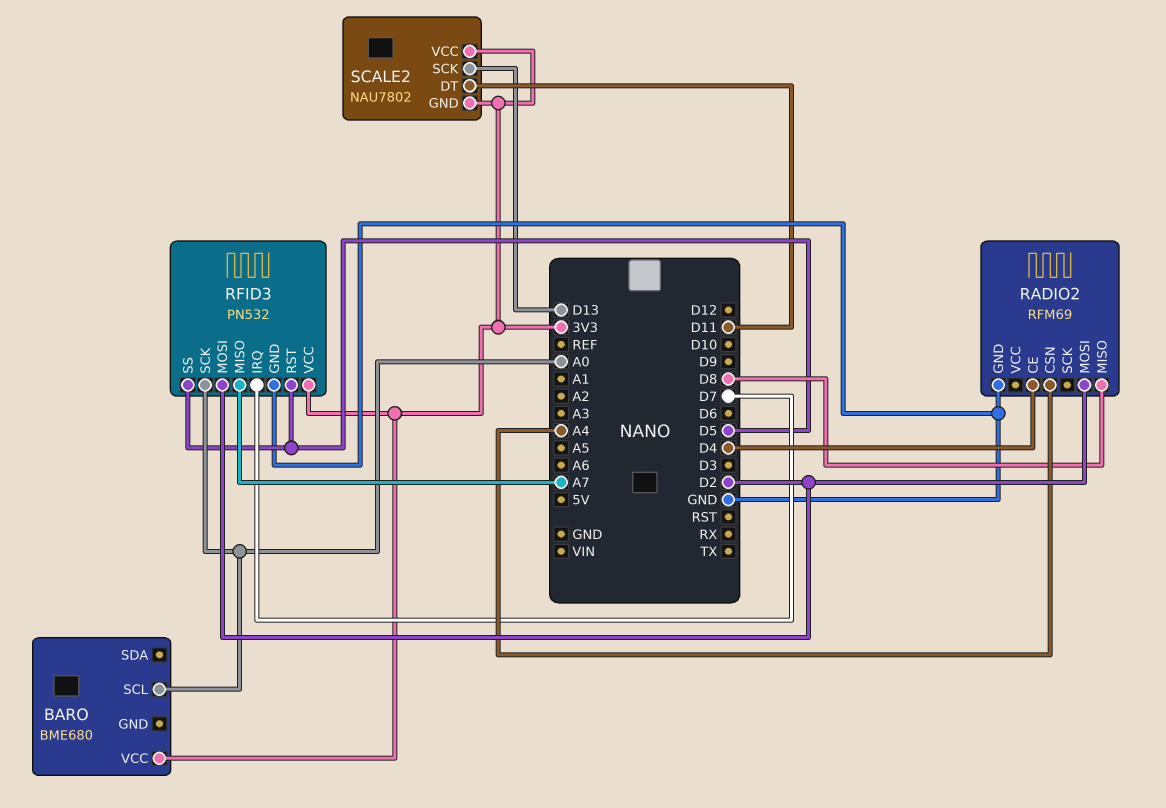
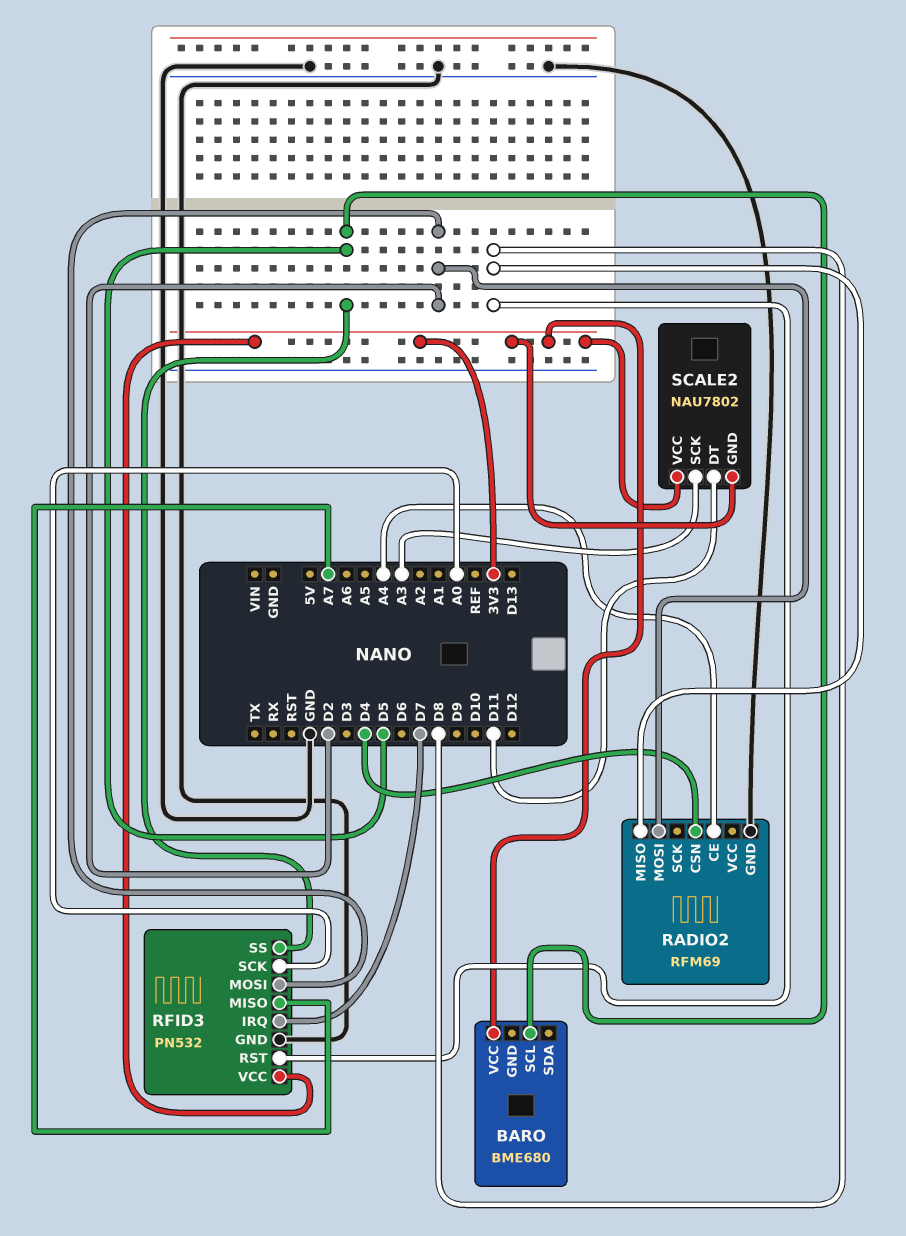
BARO pin SCL: A0 -> D5
RADIO2 pin CE: D4 -> A4
RADIO2 pin CSN: A4 -> D4
RFID3 pin RST: D5 -> D8
SCALE2 pin SCK: D13 -> A3

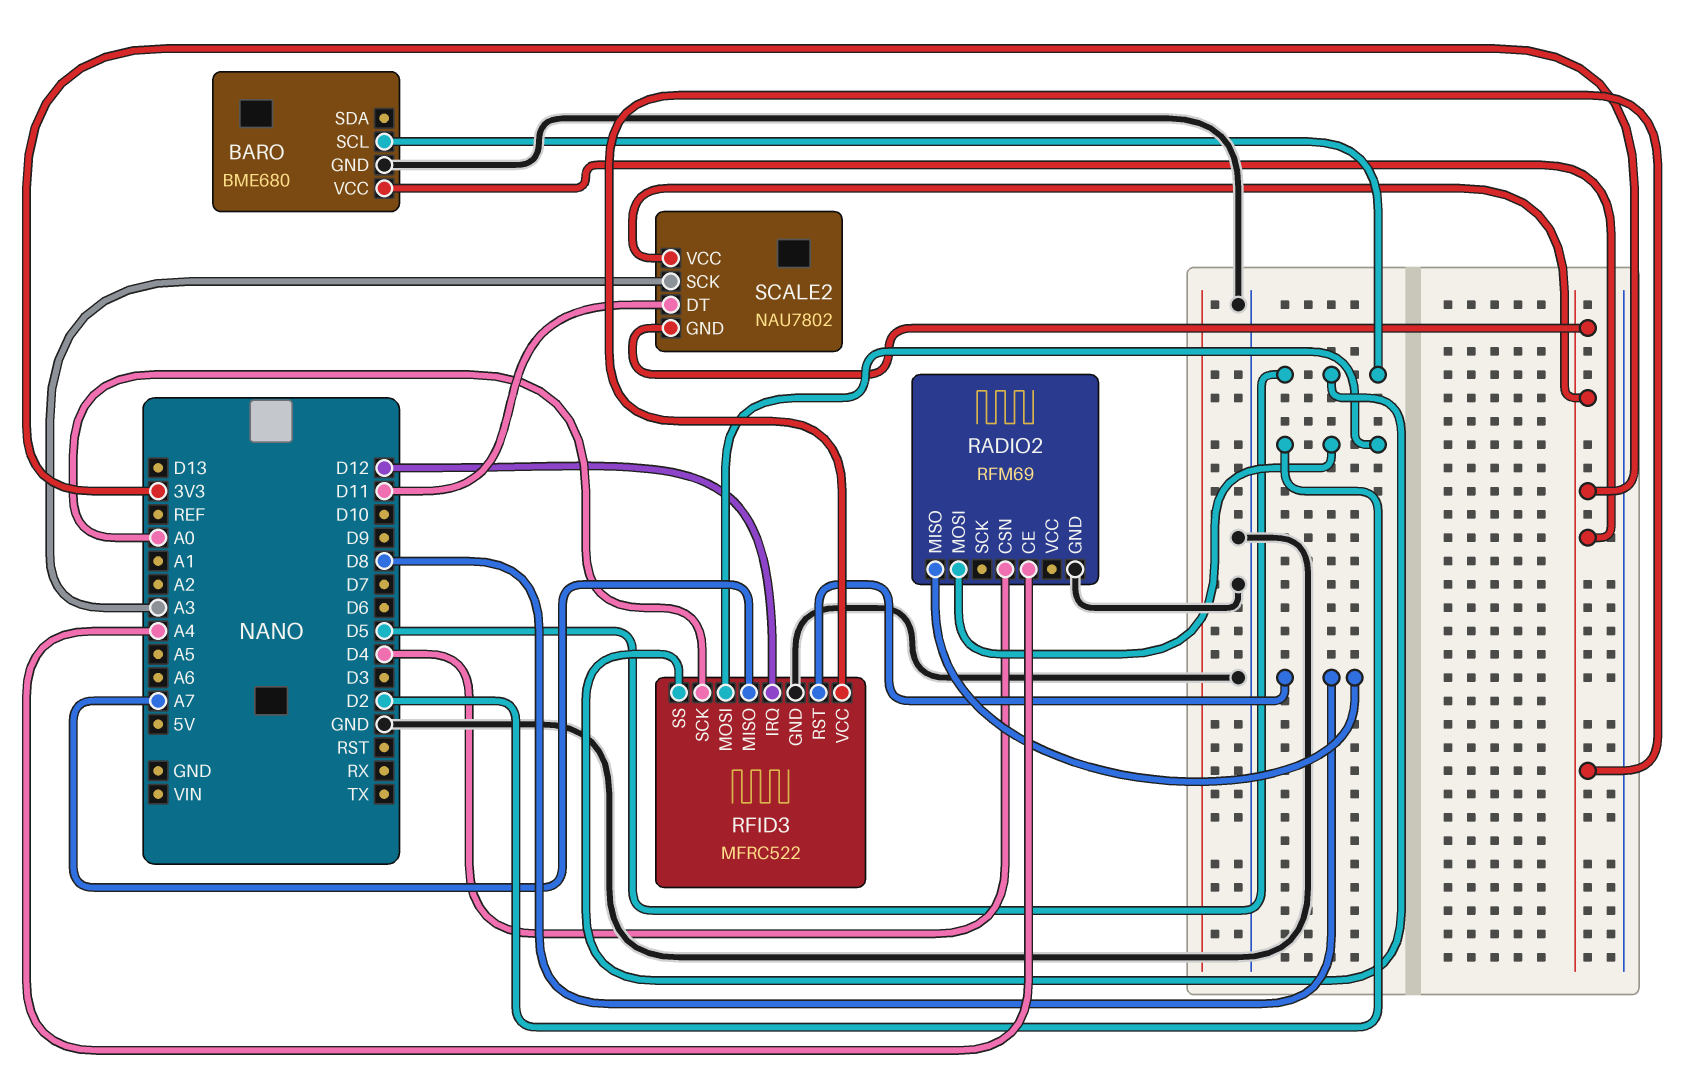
BARO pin GND: none -> GND
RFID3: PN532 -> MFRC522
RFID3 pin IRQ: D7 -> D12

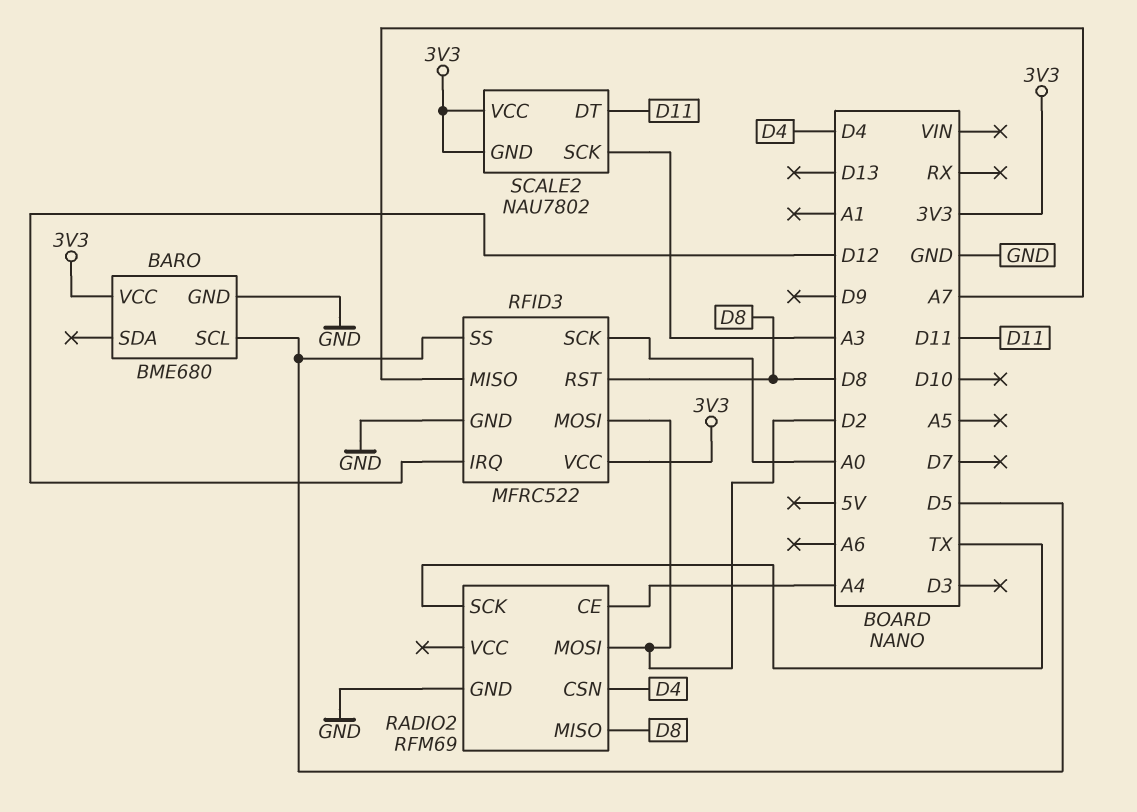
RADIO2 pin SCK: none -> TX

